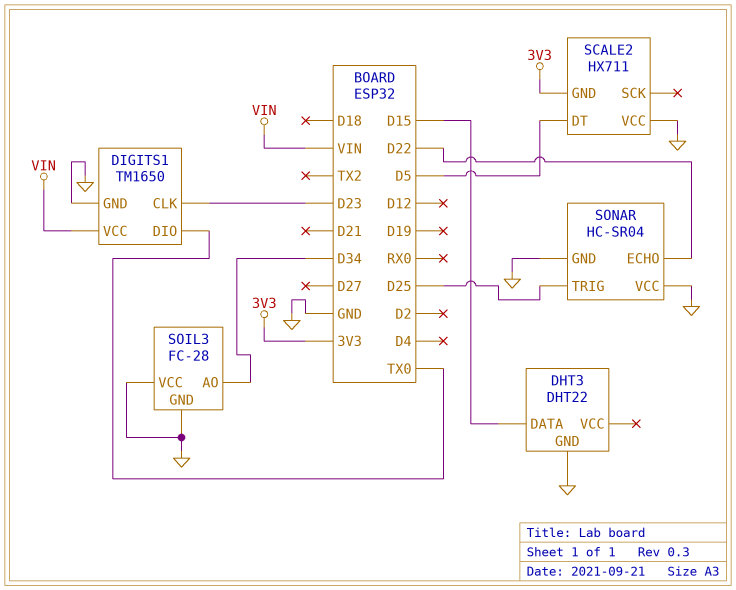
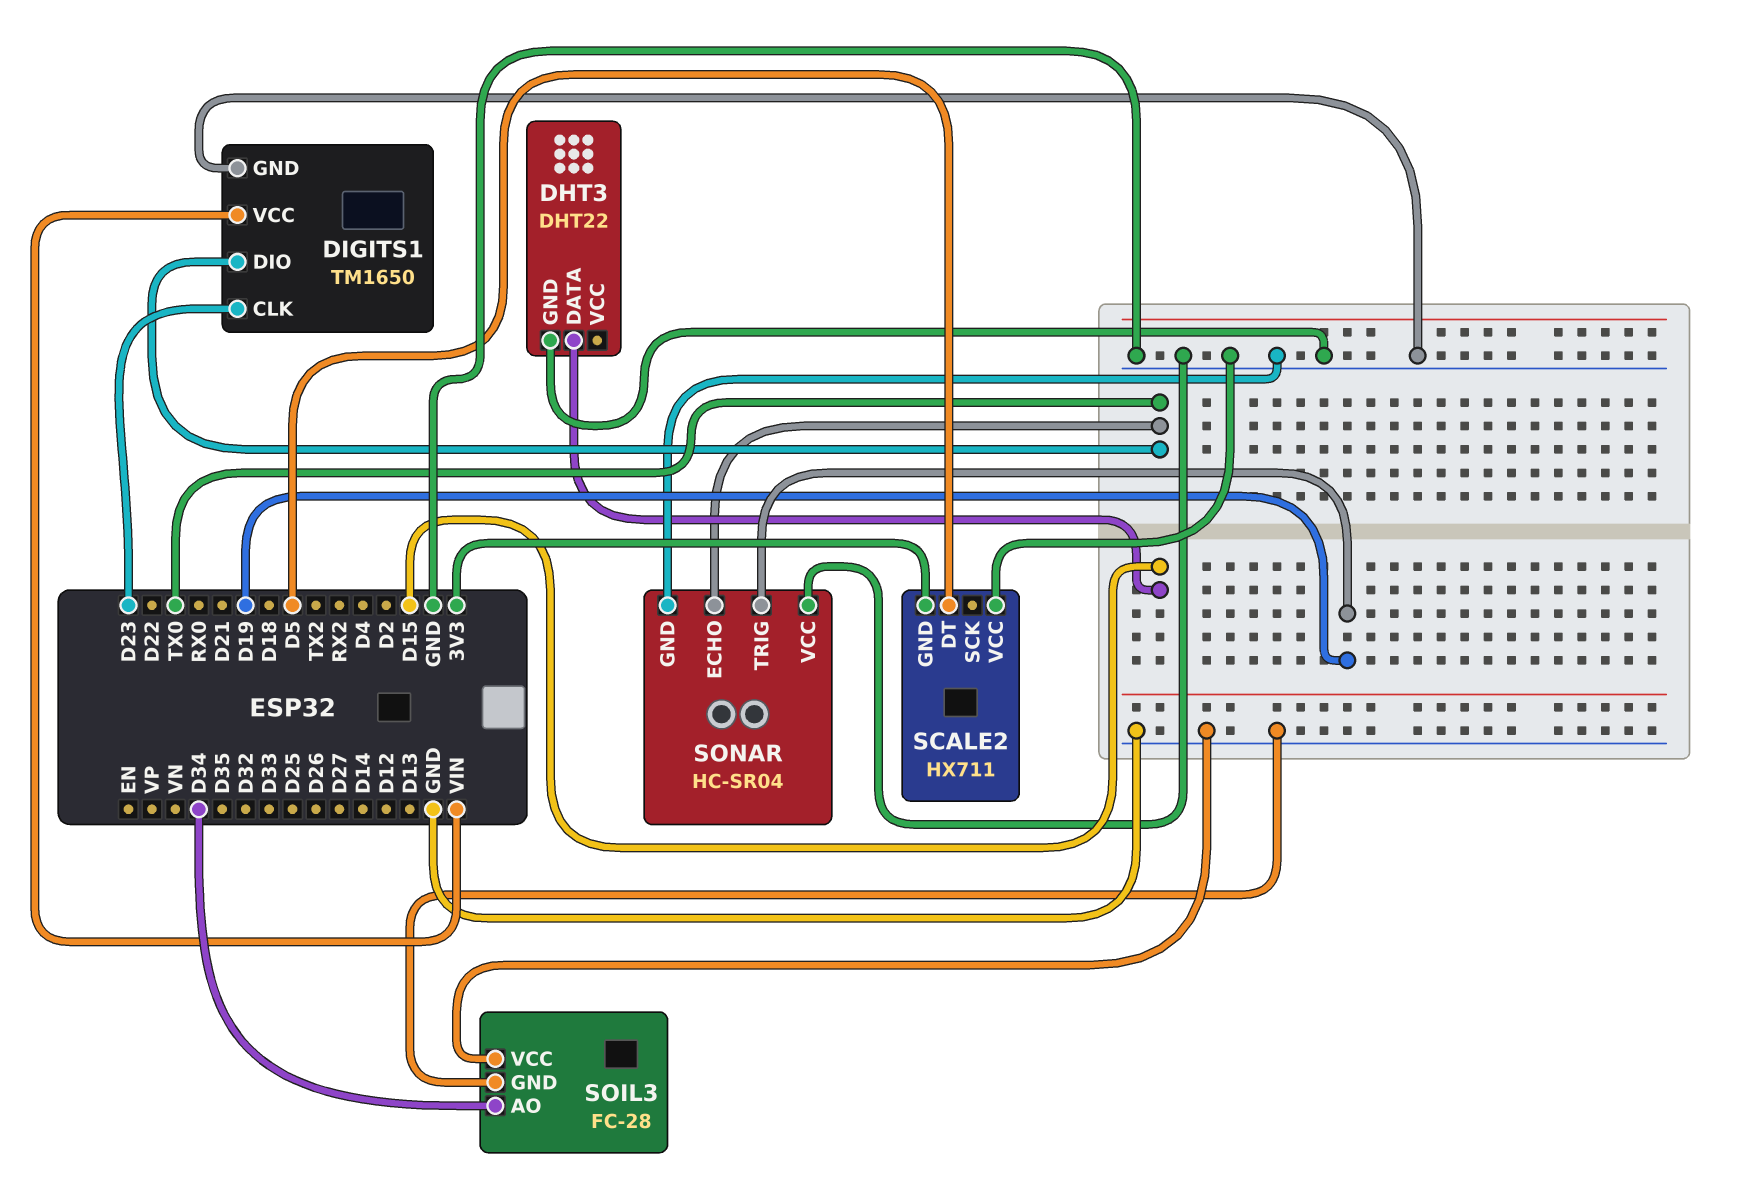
SONAR pin ECHO: D22 -> TX0
SONAR pin TRIG: D25 -> D19

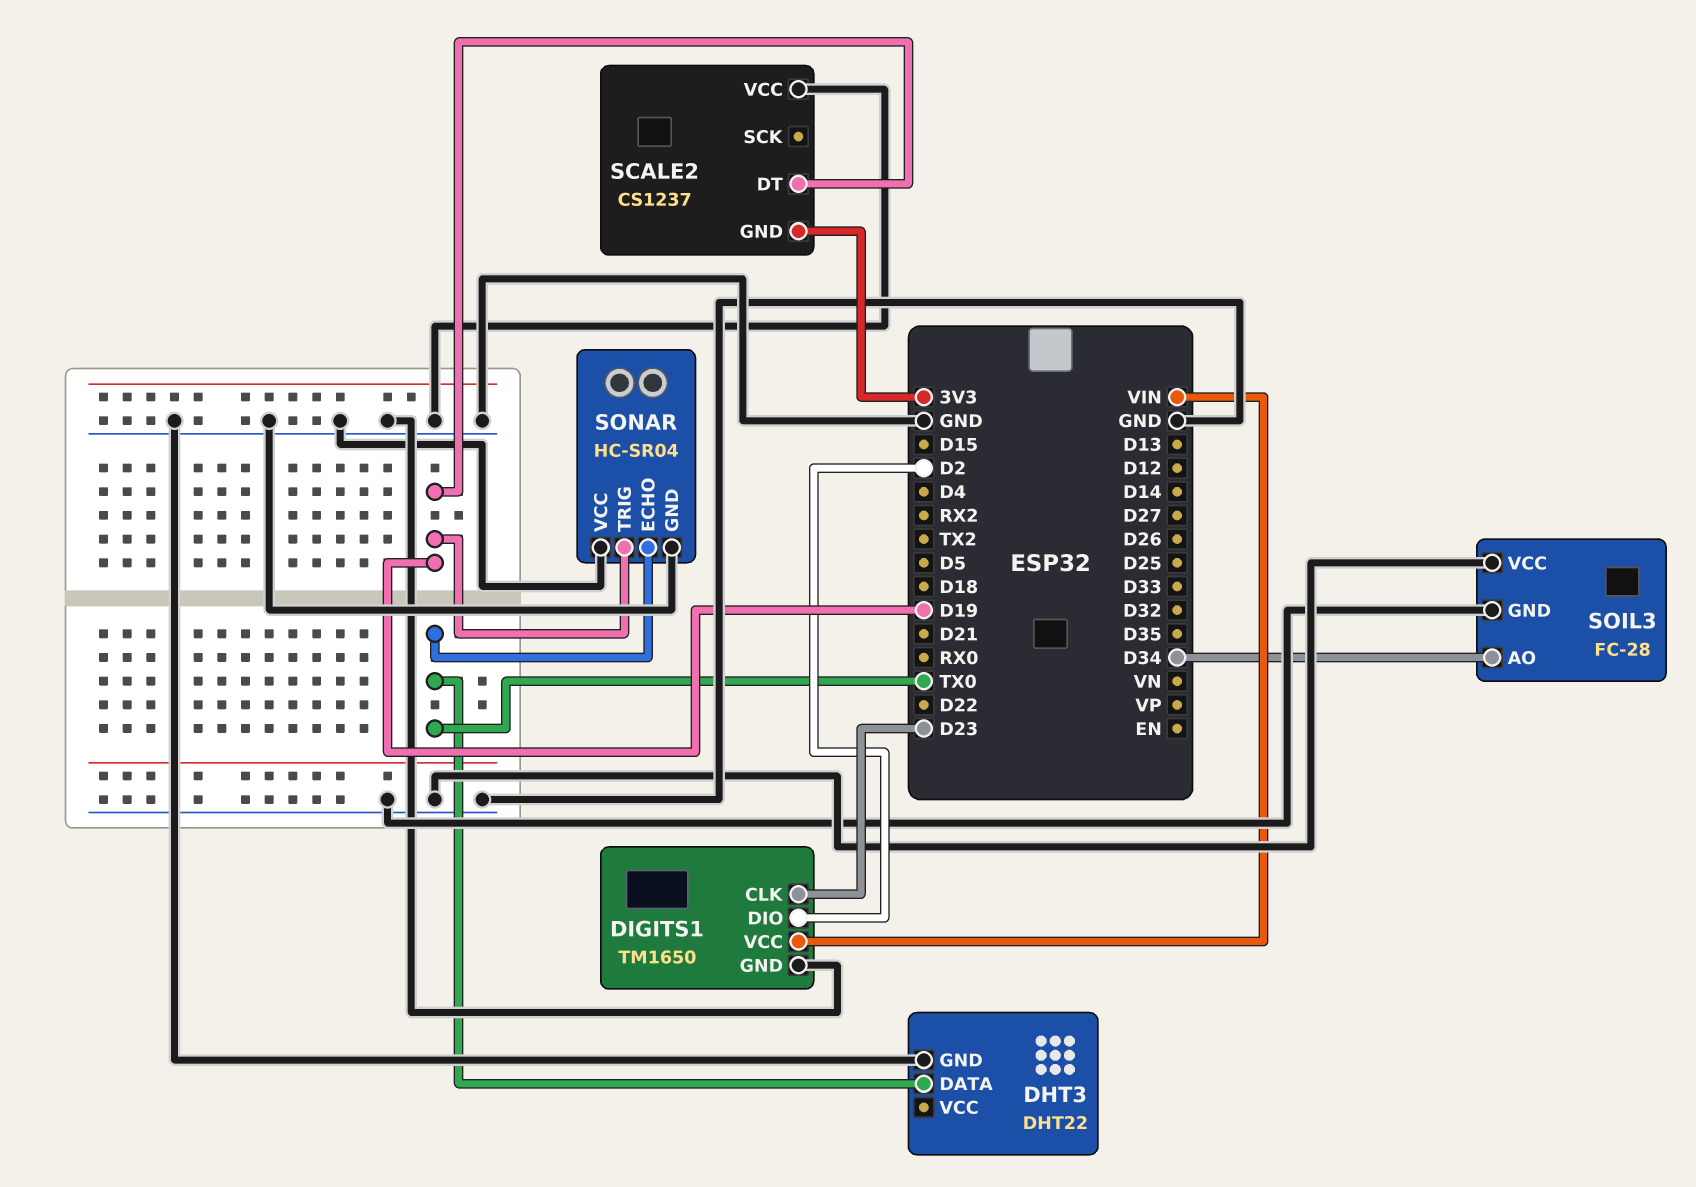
DHT3 pin DATA: D15 -> TX0
DIGITS1 pin DIO: TX0 -> D2
SCALE2: HX711 -> CS1237
SCALE2 pin DT: D5 -> D19

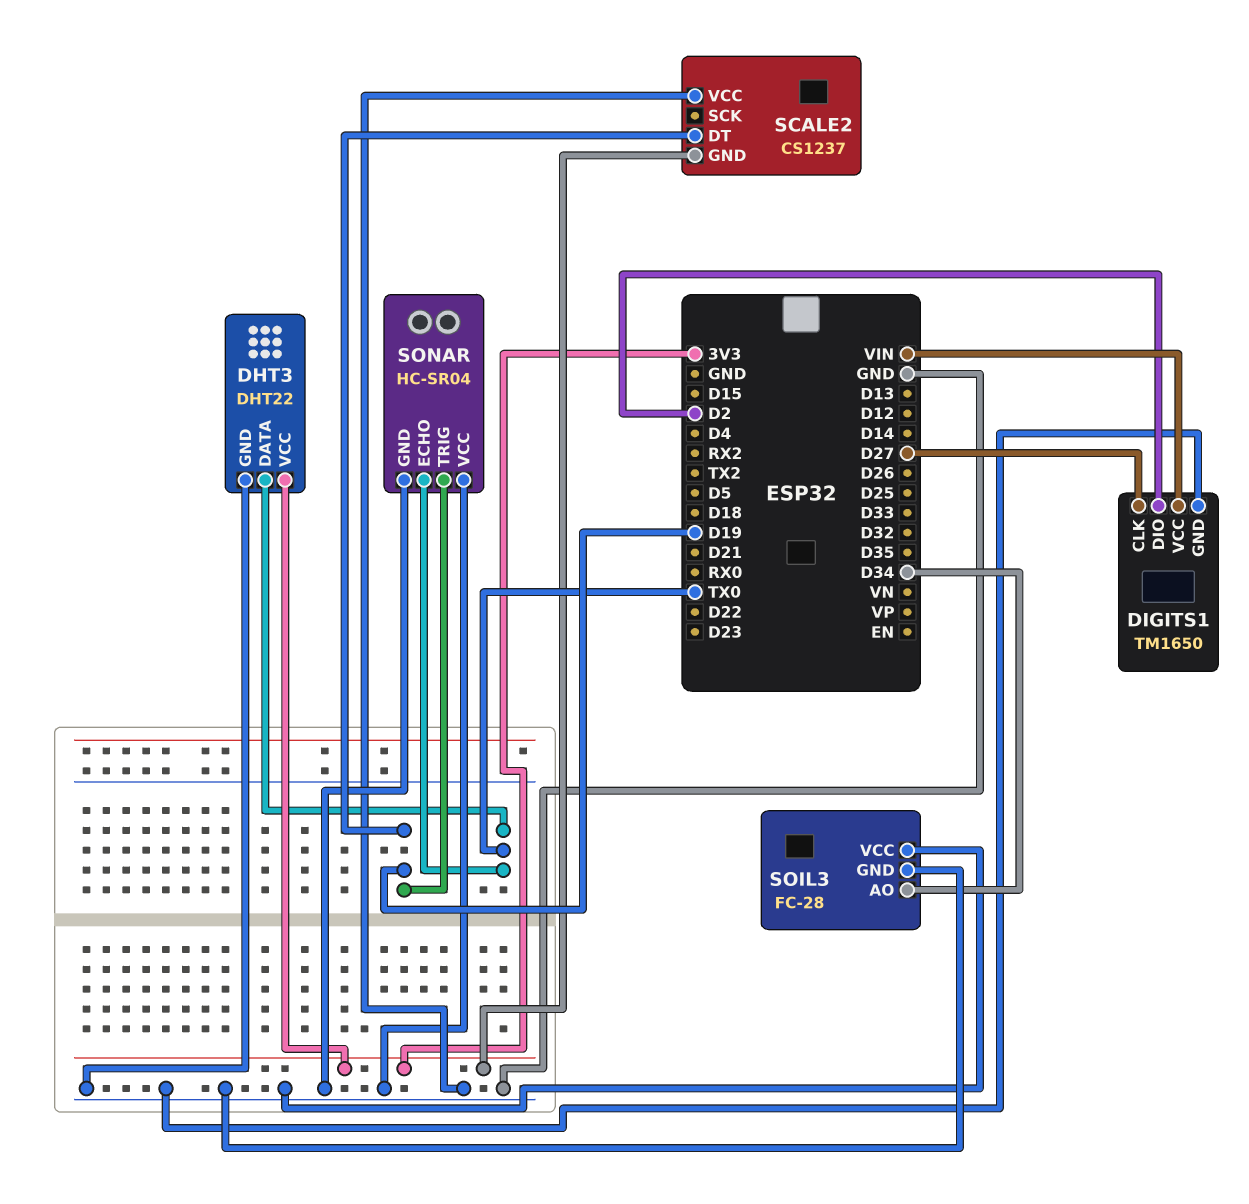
DHT3 pin VCC: none -> 3V3
DIGITS1 pin CLK: D23 -> D27

